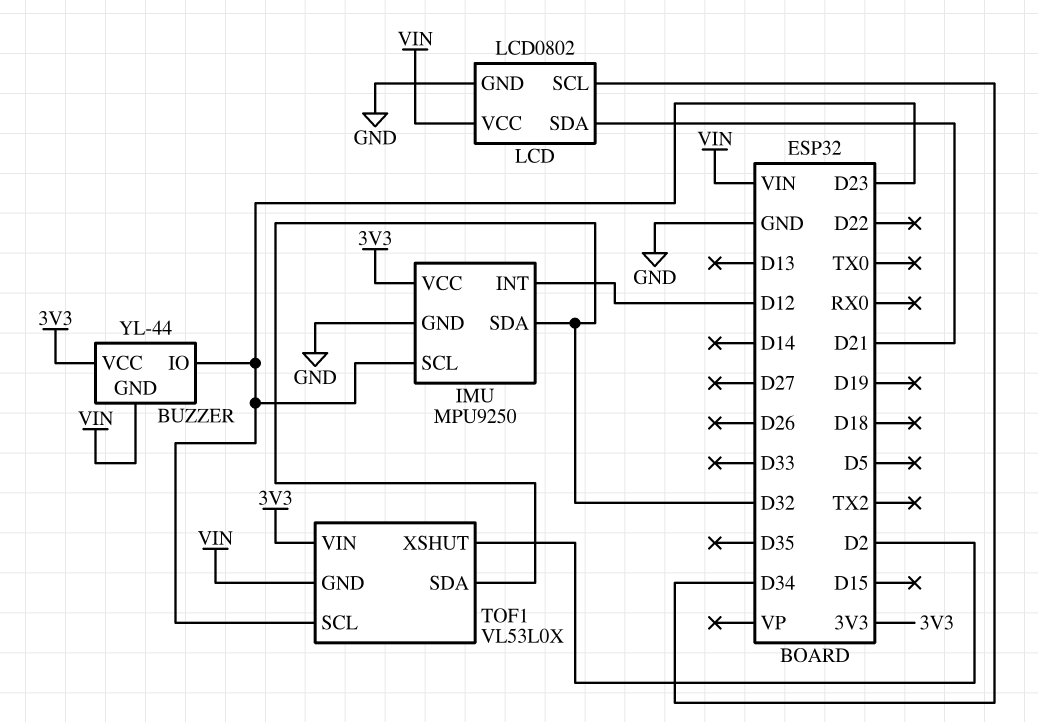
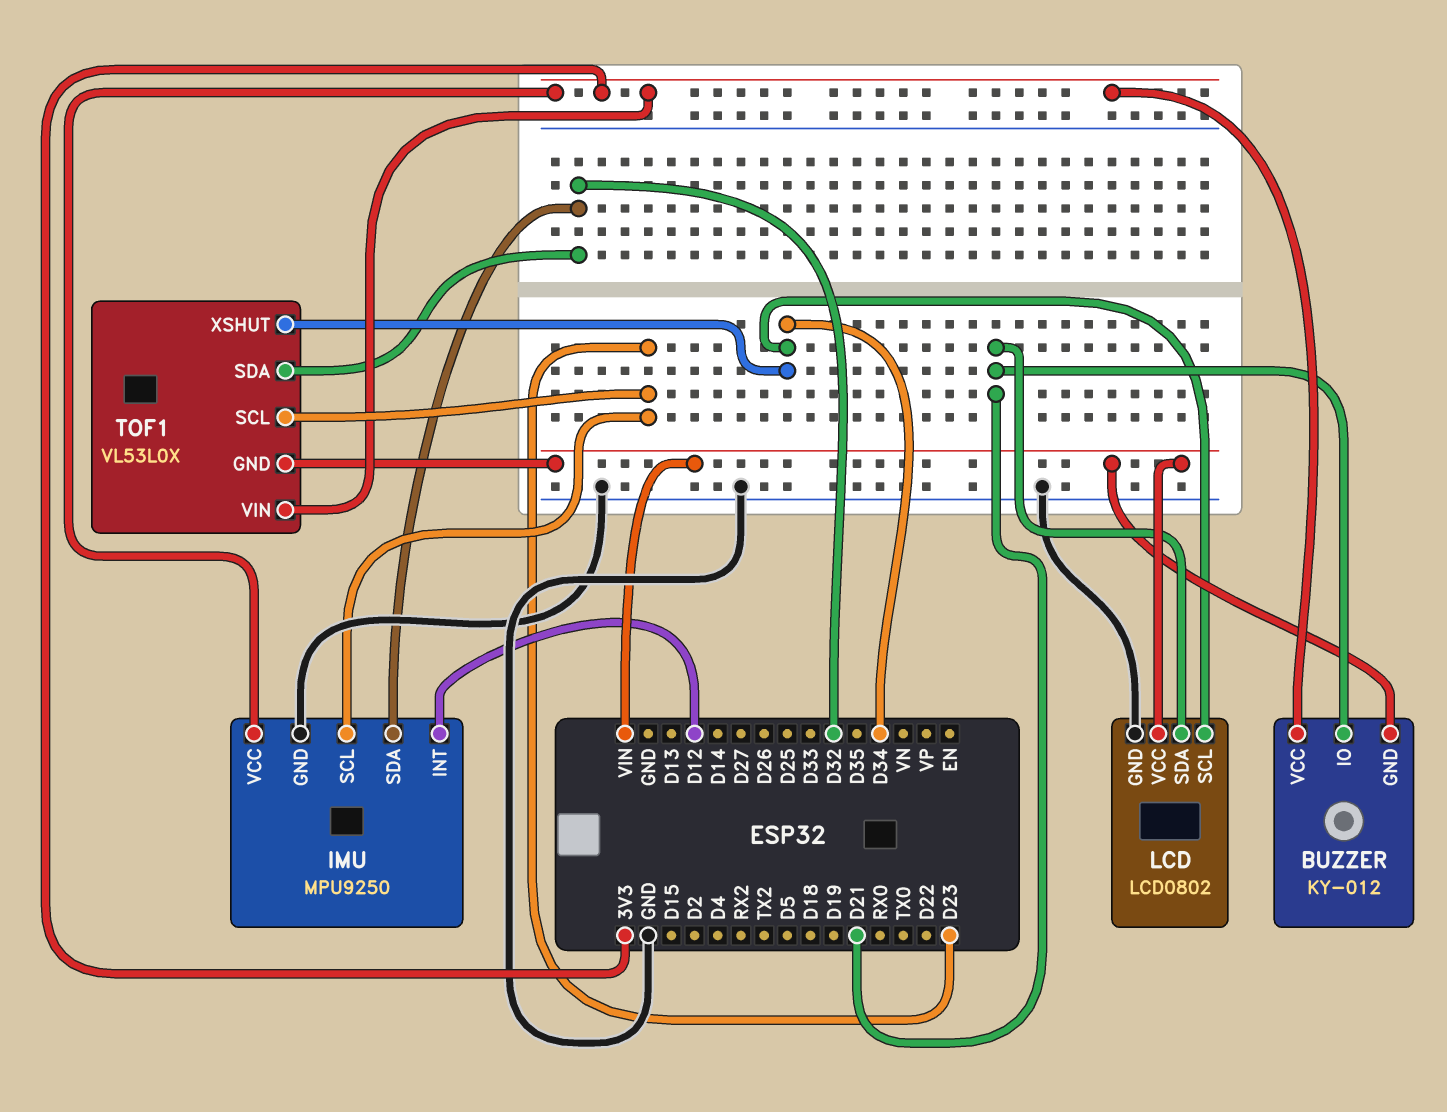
BUZZER: YL-44 -> KY-012
BUZZER pin IO: D23 -> D21
TOF1 pin XSHUT: D2 -> D34

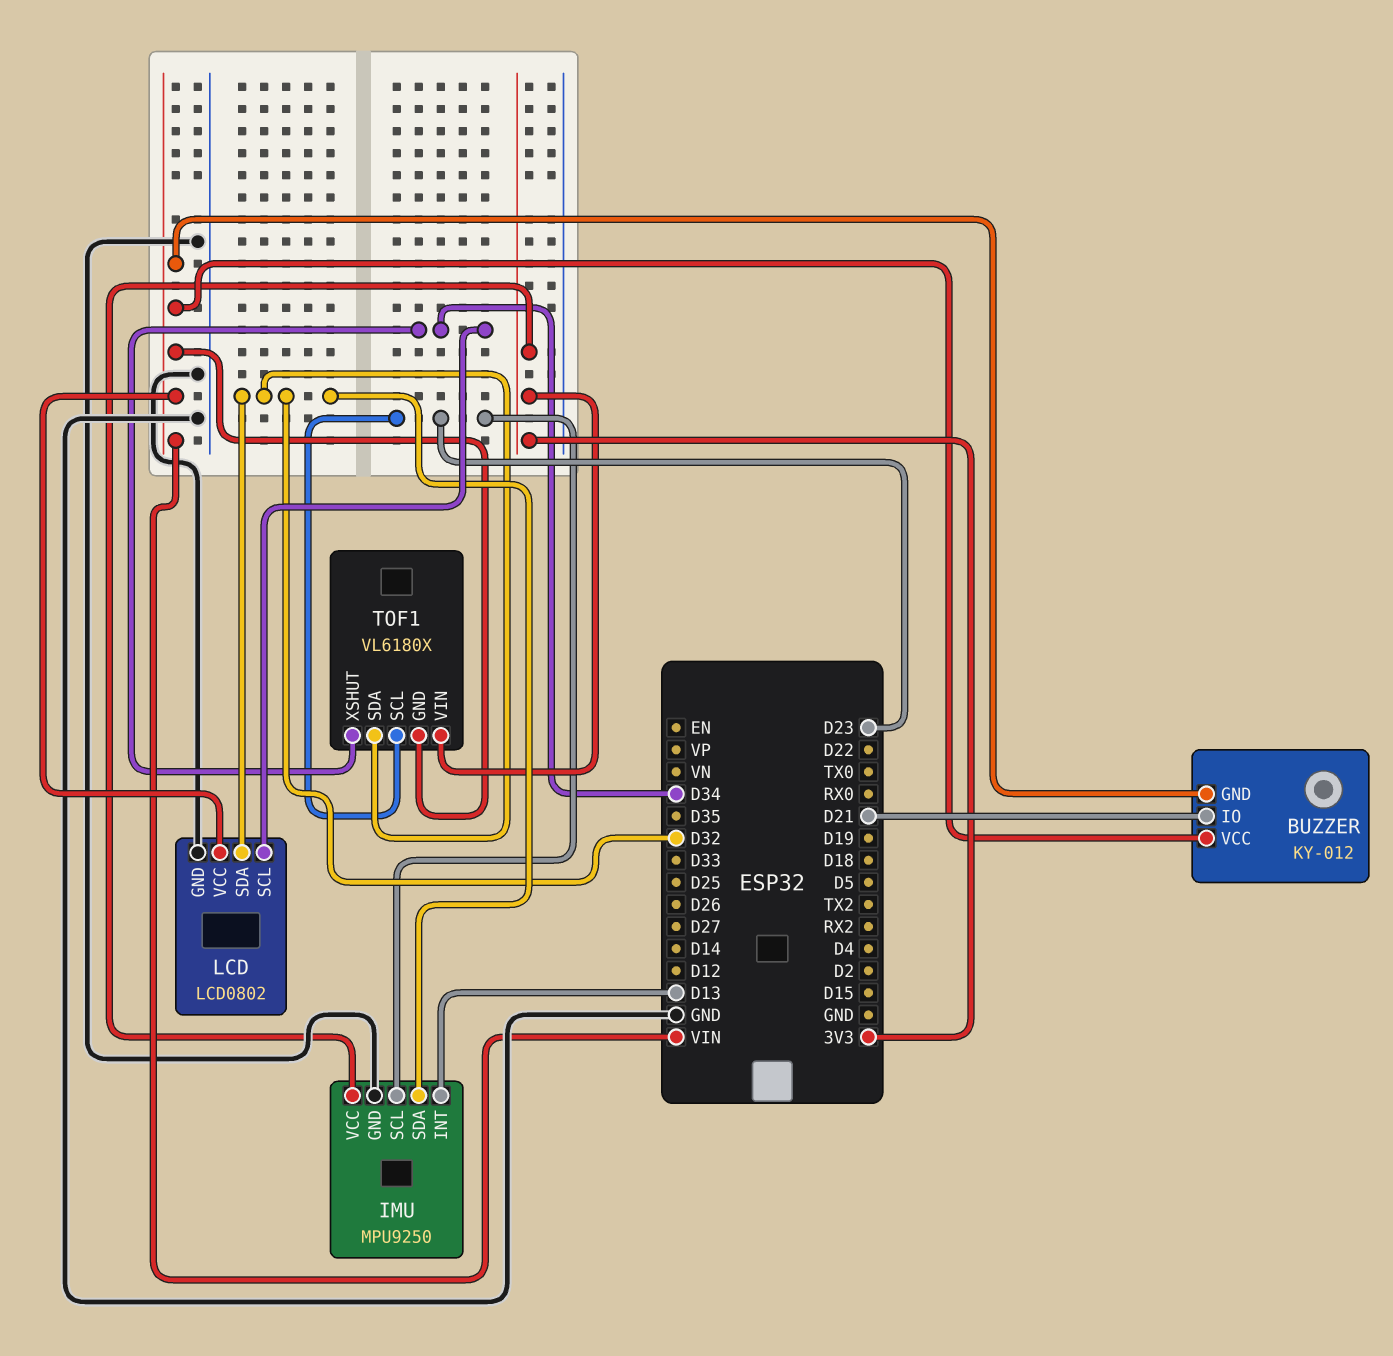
BUZZER pin VCC: 3V3 -> VIN
IMU pin INT: D12 -> D13
LCD pin SDA: D21 -> D32
TOF1: VL53L0X -> VL6180X

